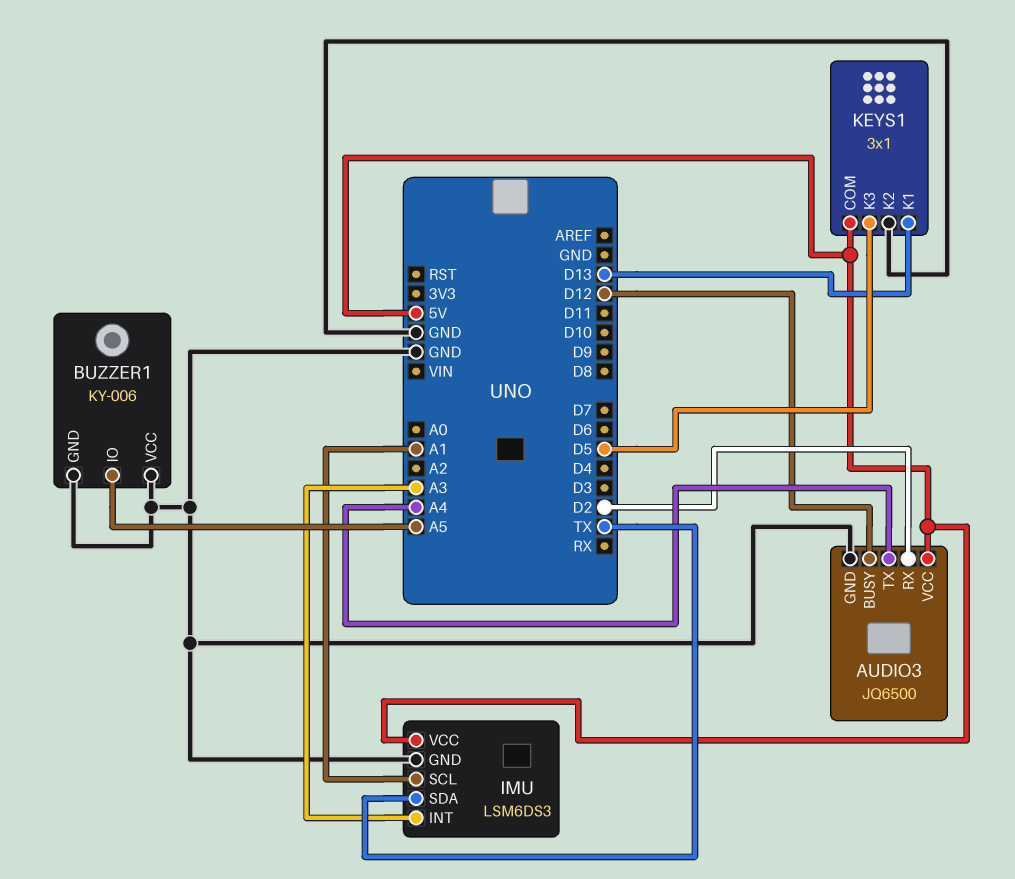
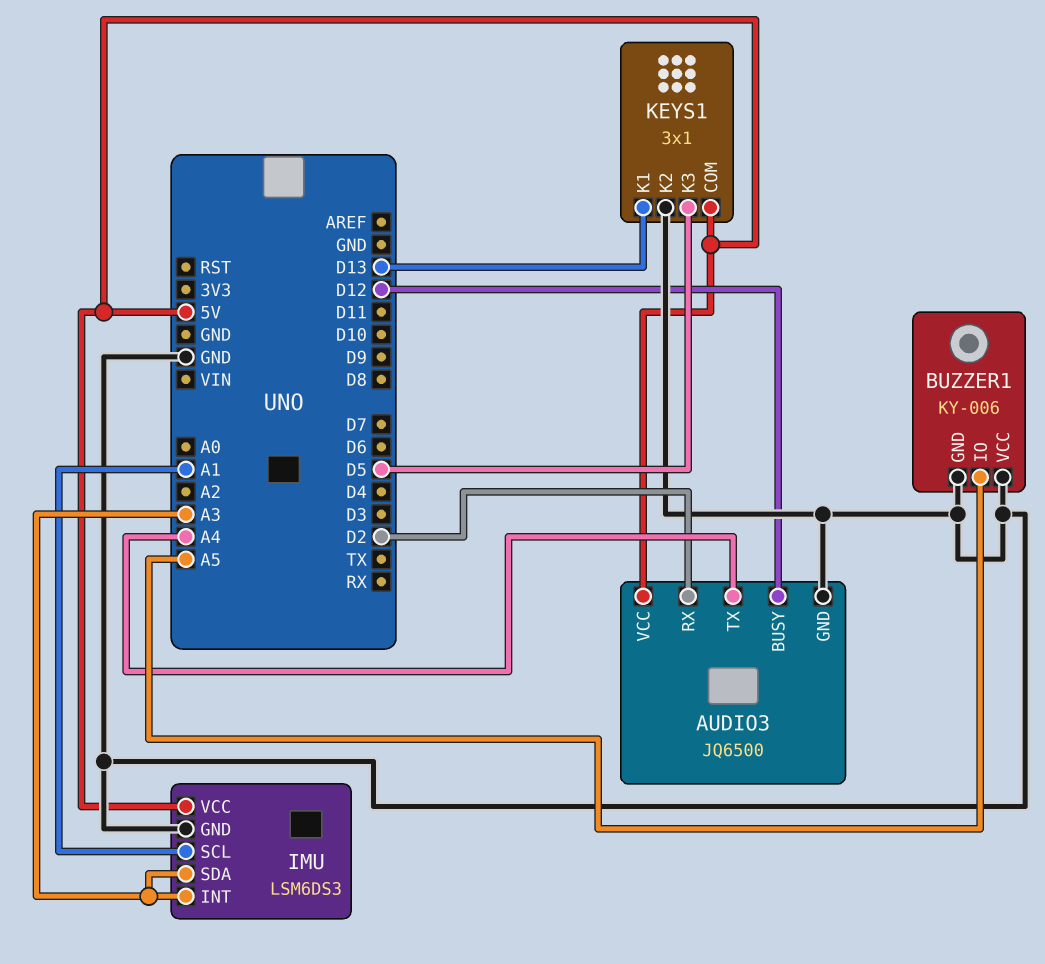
IMU pin SDA: TX -> A3

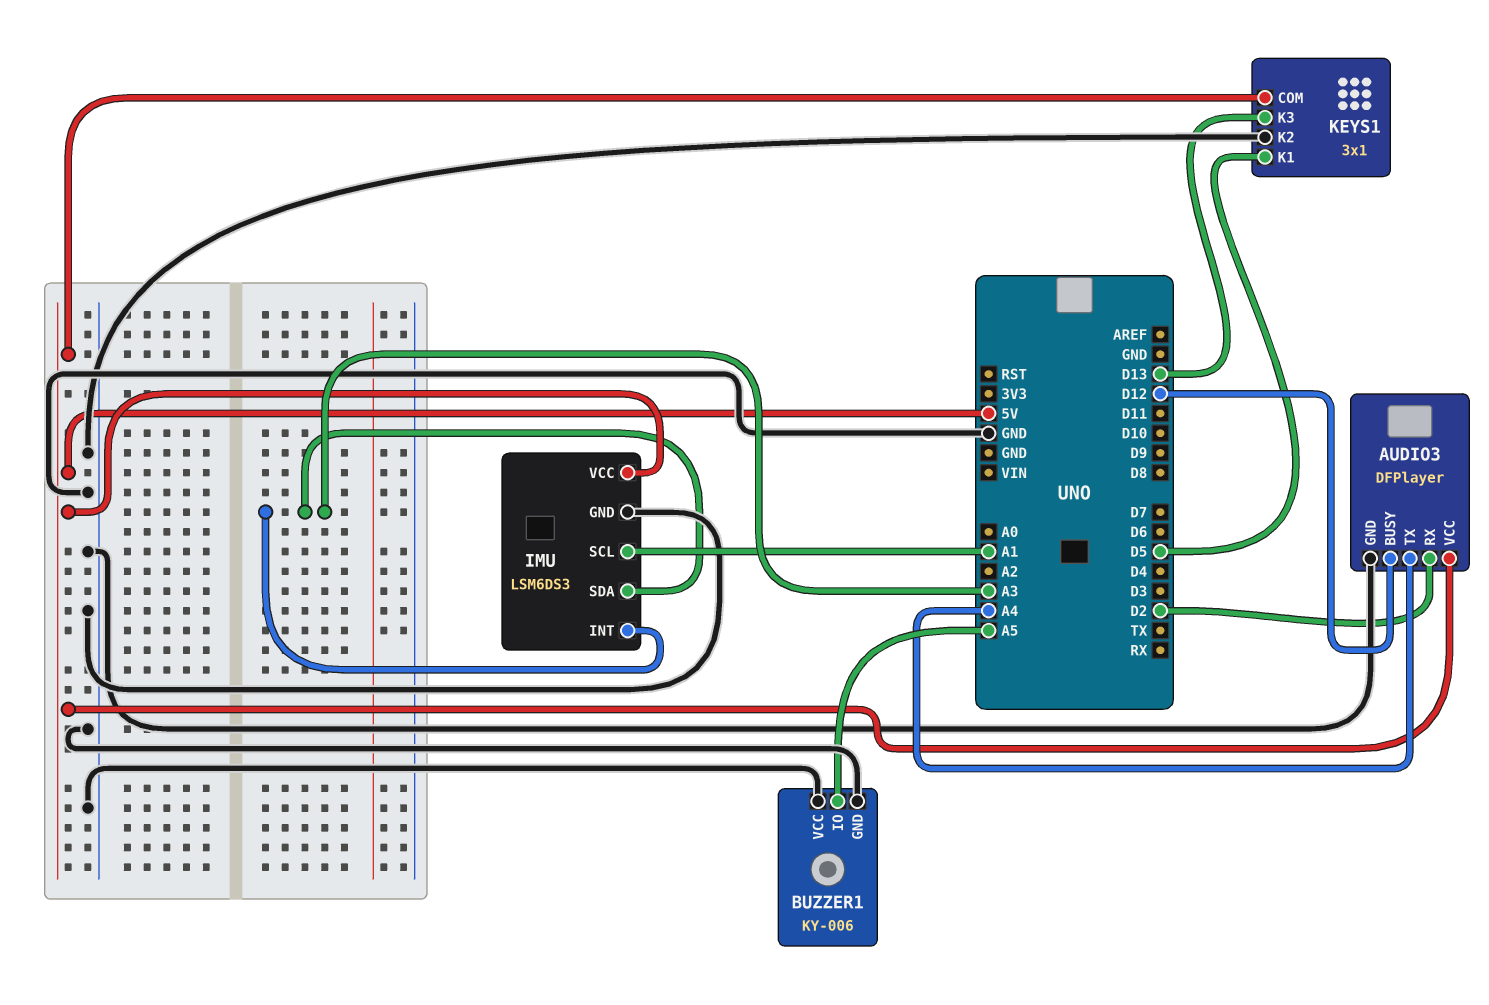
AUDIO3: JQ6500 -> DFPlayer
KEYS1 pin K1: D13 -> D5
KEYS1 pin K3: D5 -> D13

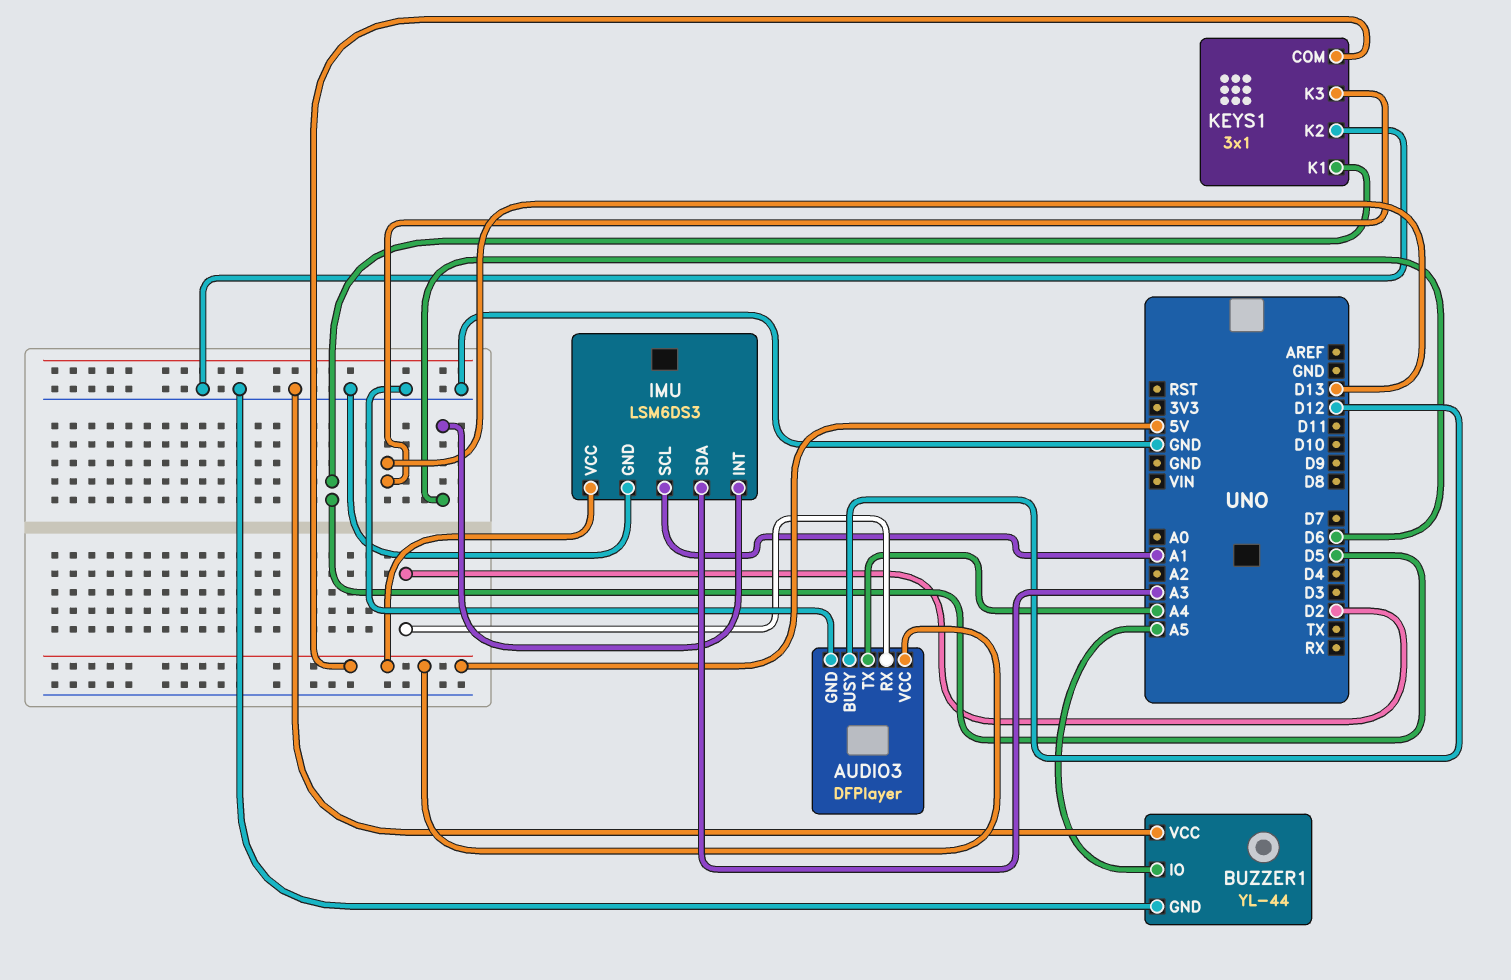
BUZZER1: KY-006 -> YL-44
IMU pin INT: A3 -> D6

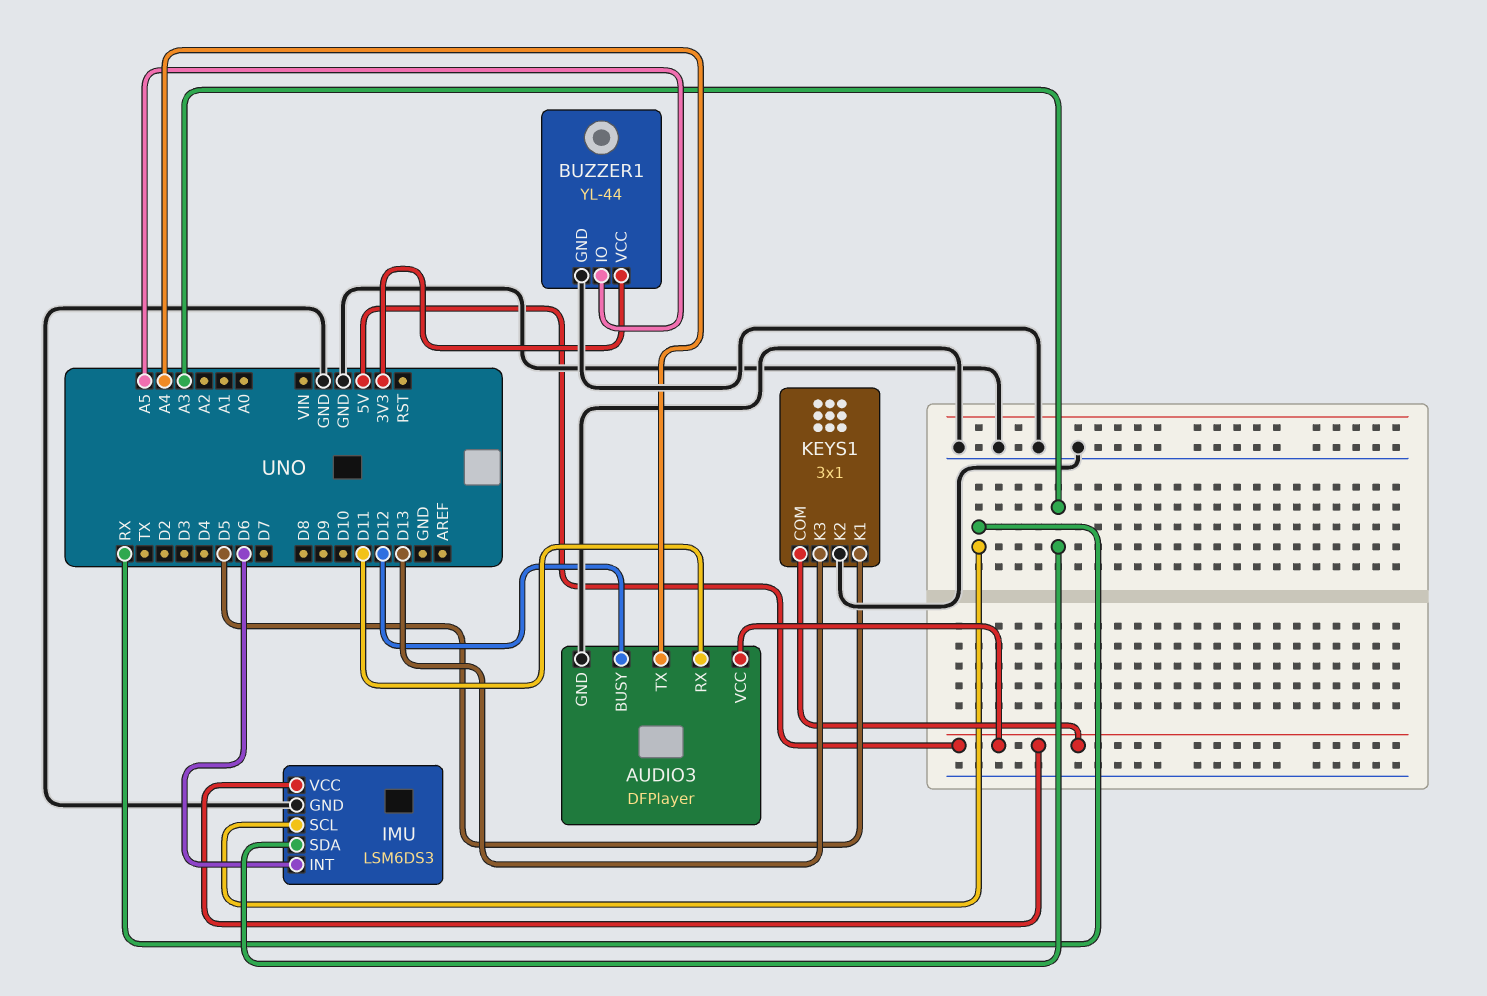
AUDIO3 pin RX: D2 -> D11
BUZZER1 pin VCC: GND -> 3V3
IMU pin SCL: A1 -> RX

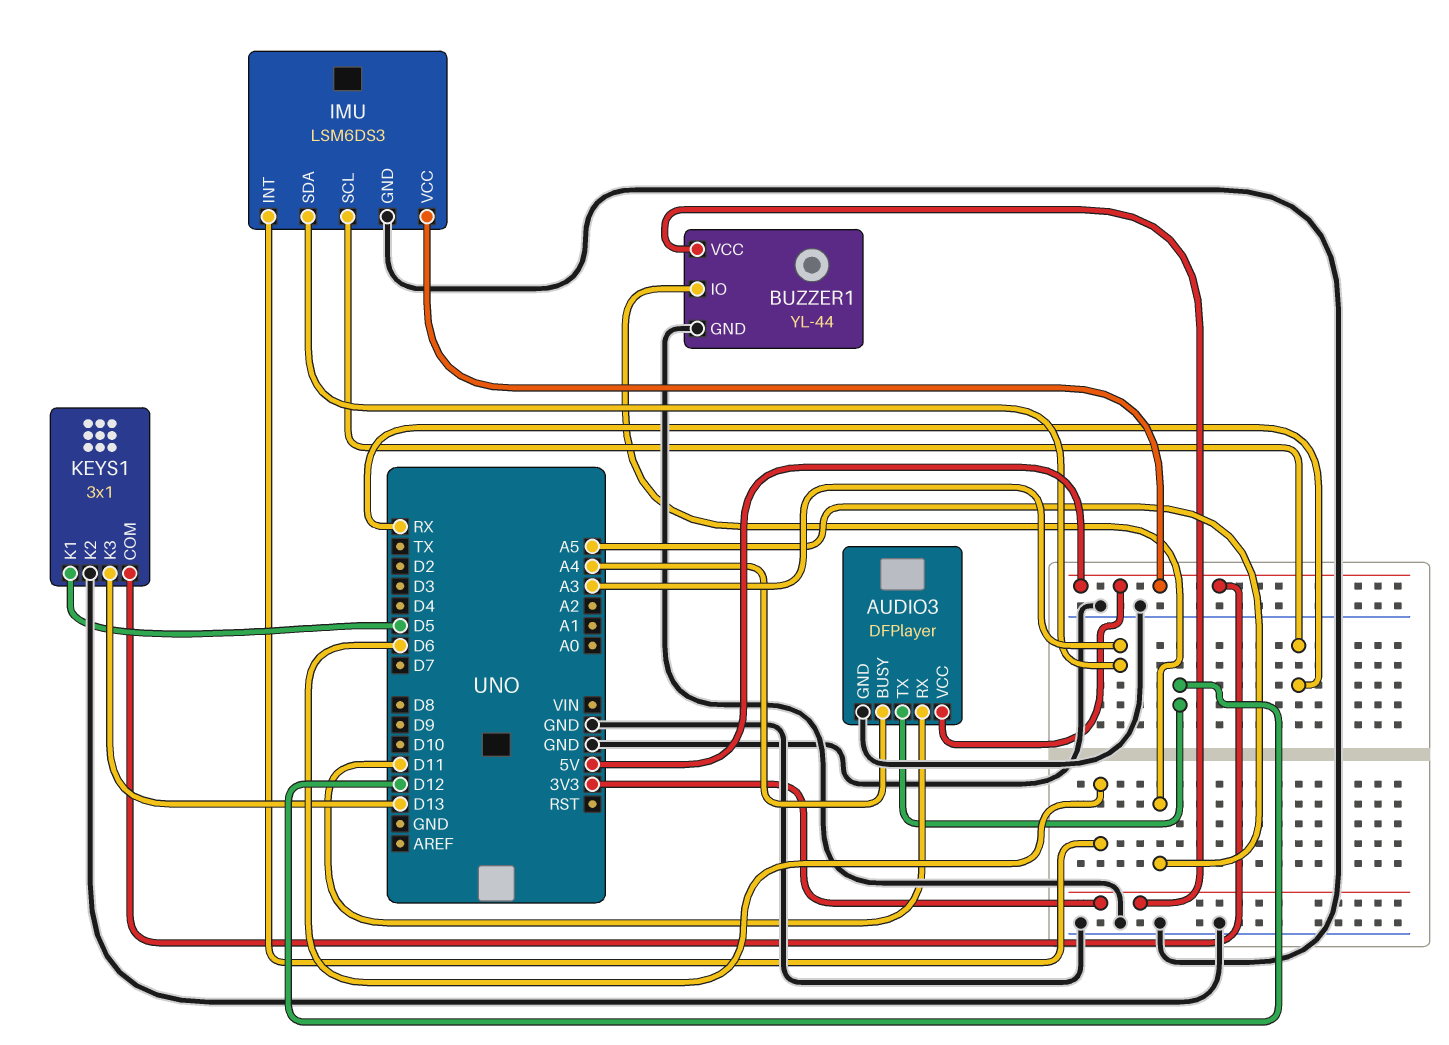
AUDIO3 pin BUSY: D12 -> A4
AUDIO3 pin TX: A4 -> D12

